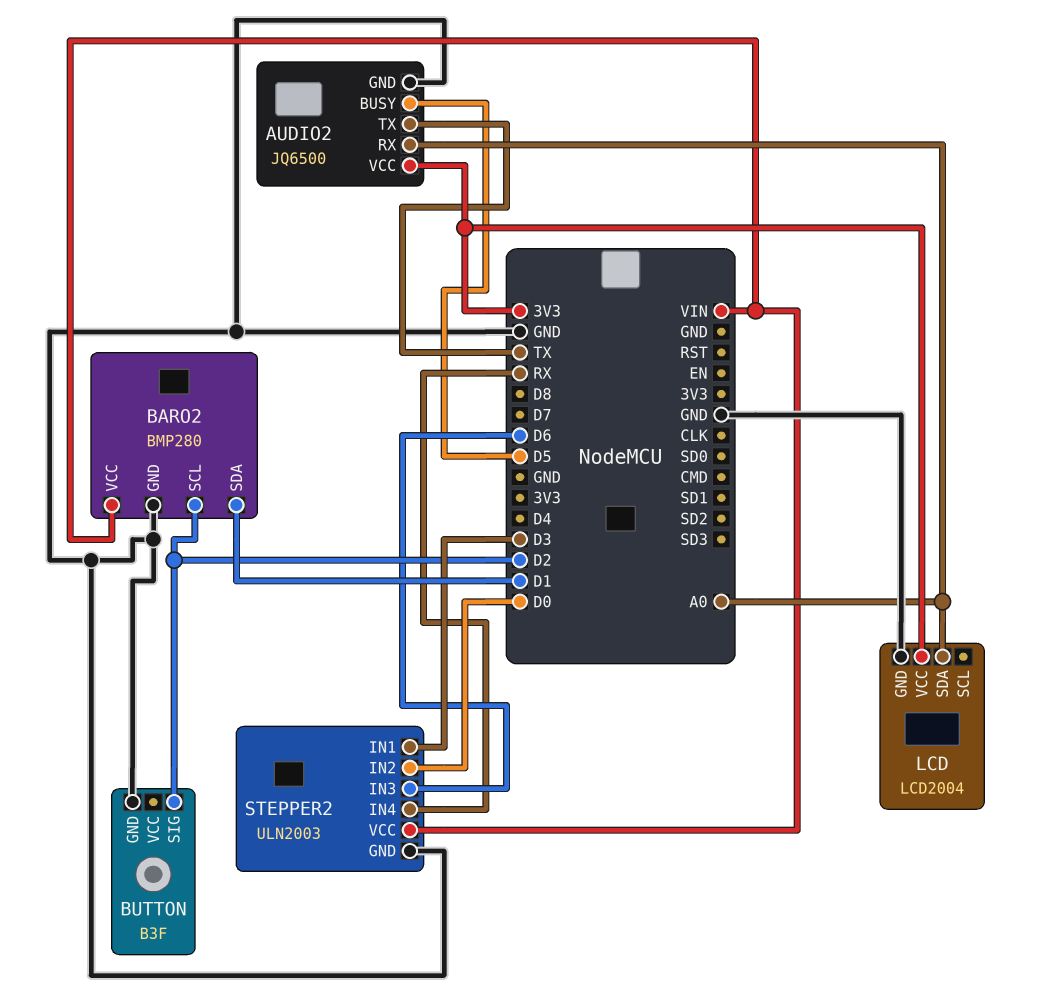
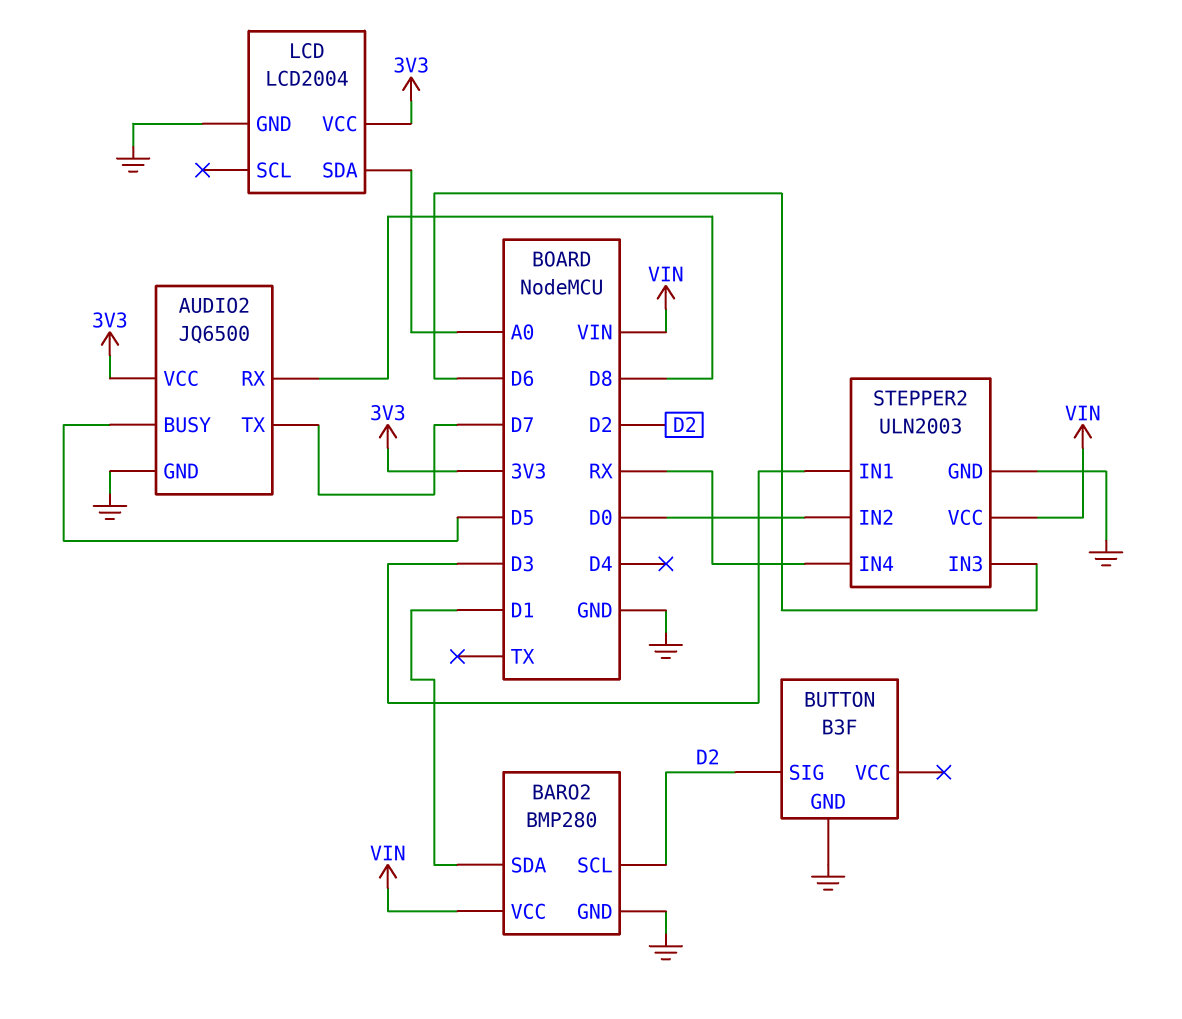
AUDIO2 pin RX: A0 -> D8
AUDIO2 pin TX: TX -> D7

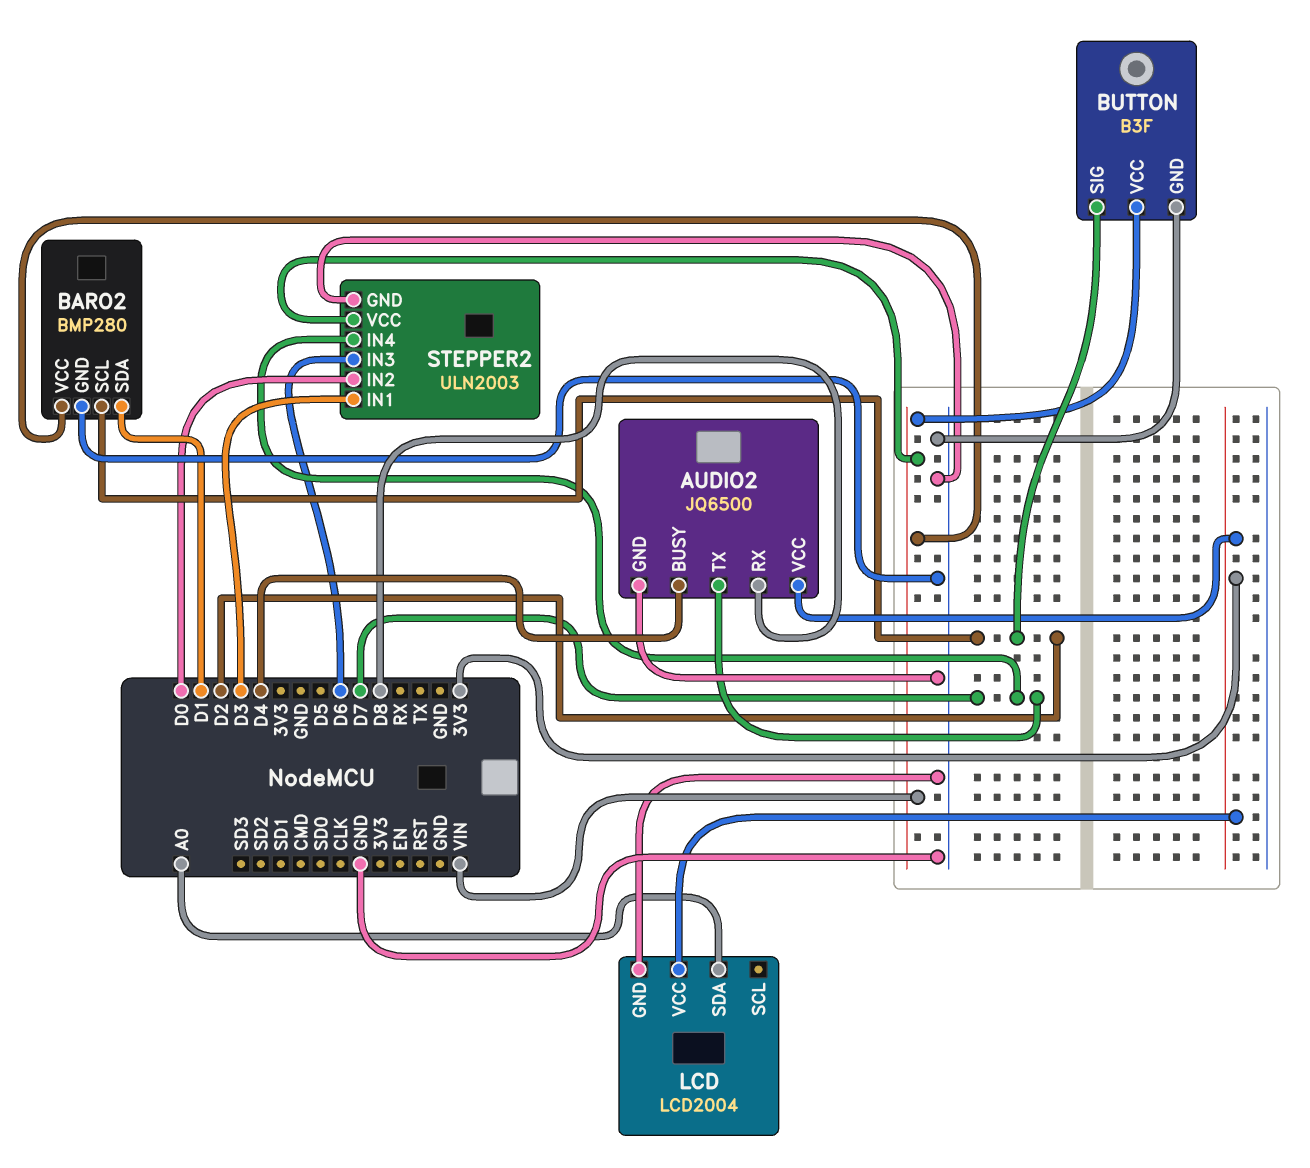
AUDIO2 pin BUSY: D5 -> D4
BUTTON pin VCC: none -> VIN
STEPPER2 pin IN4: RX -> D7

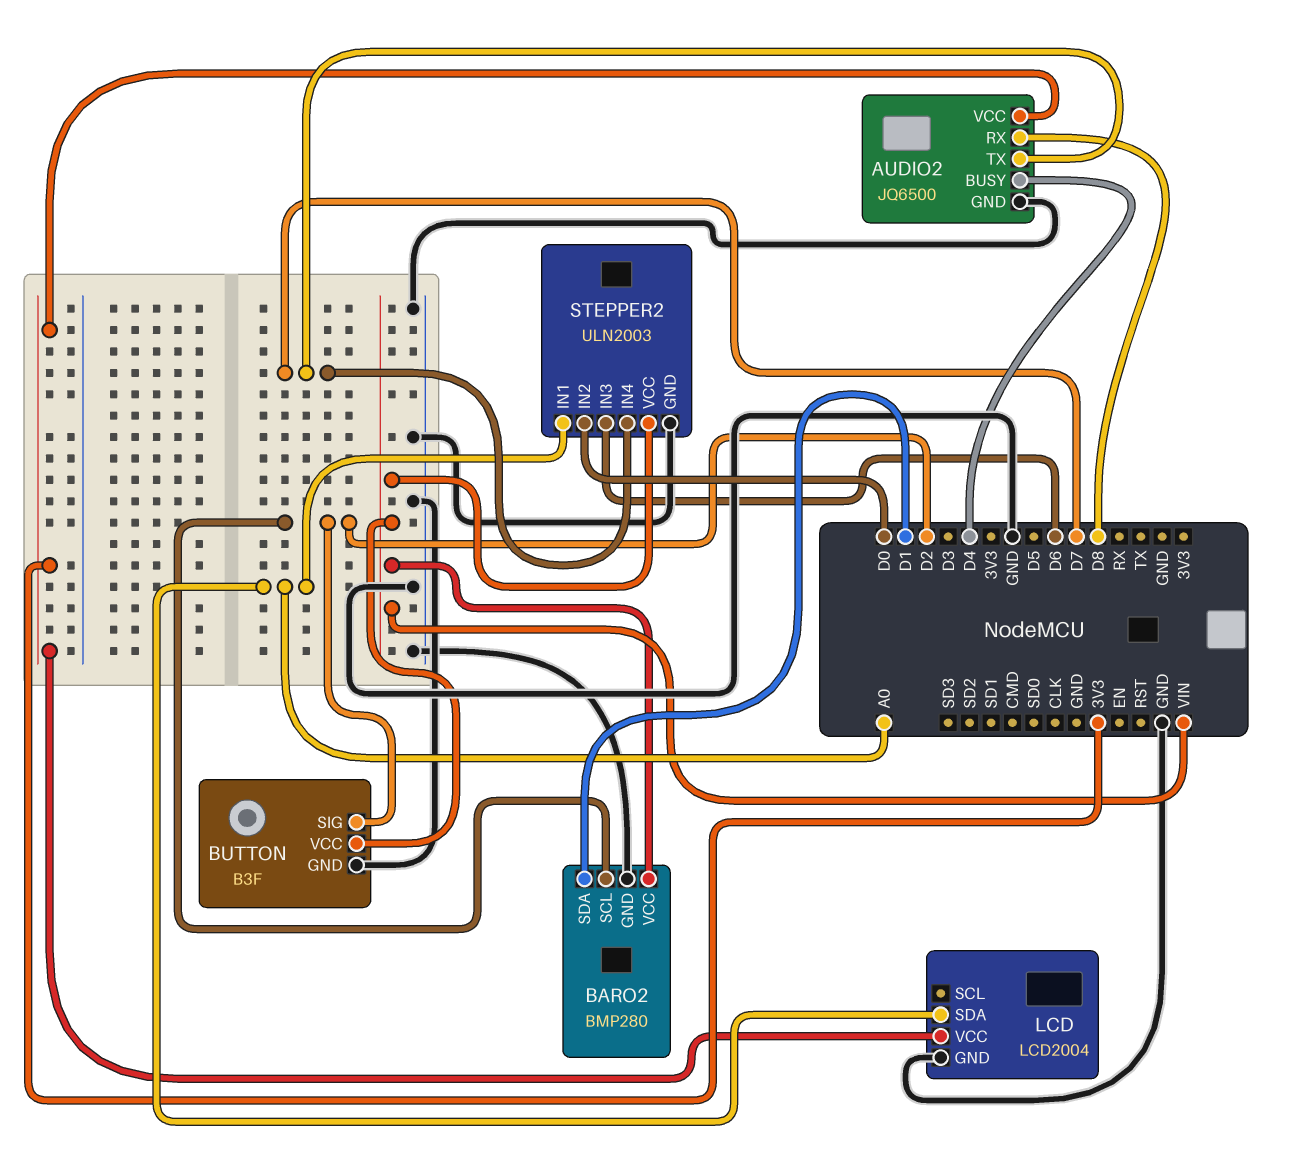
STEPPER2 pin IN1: D3 -> A0

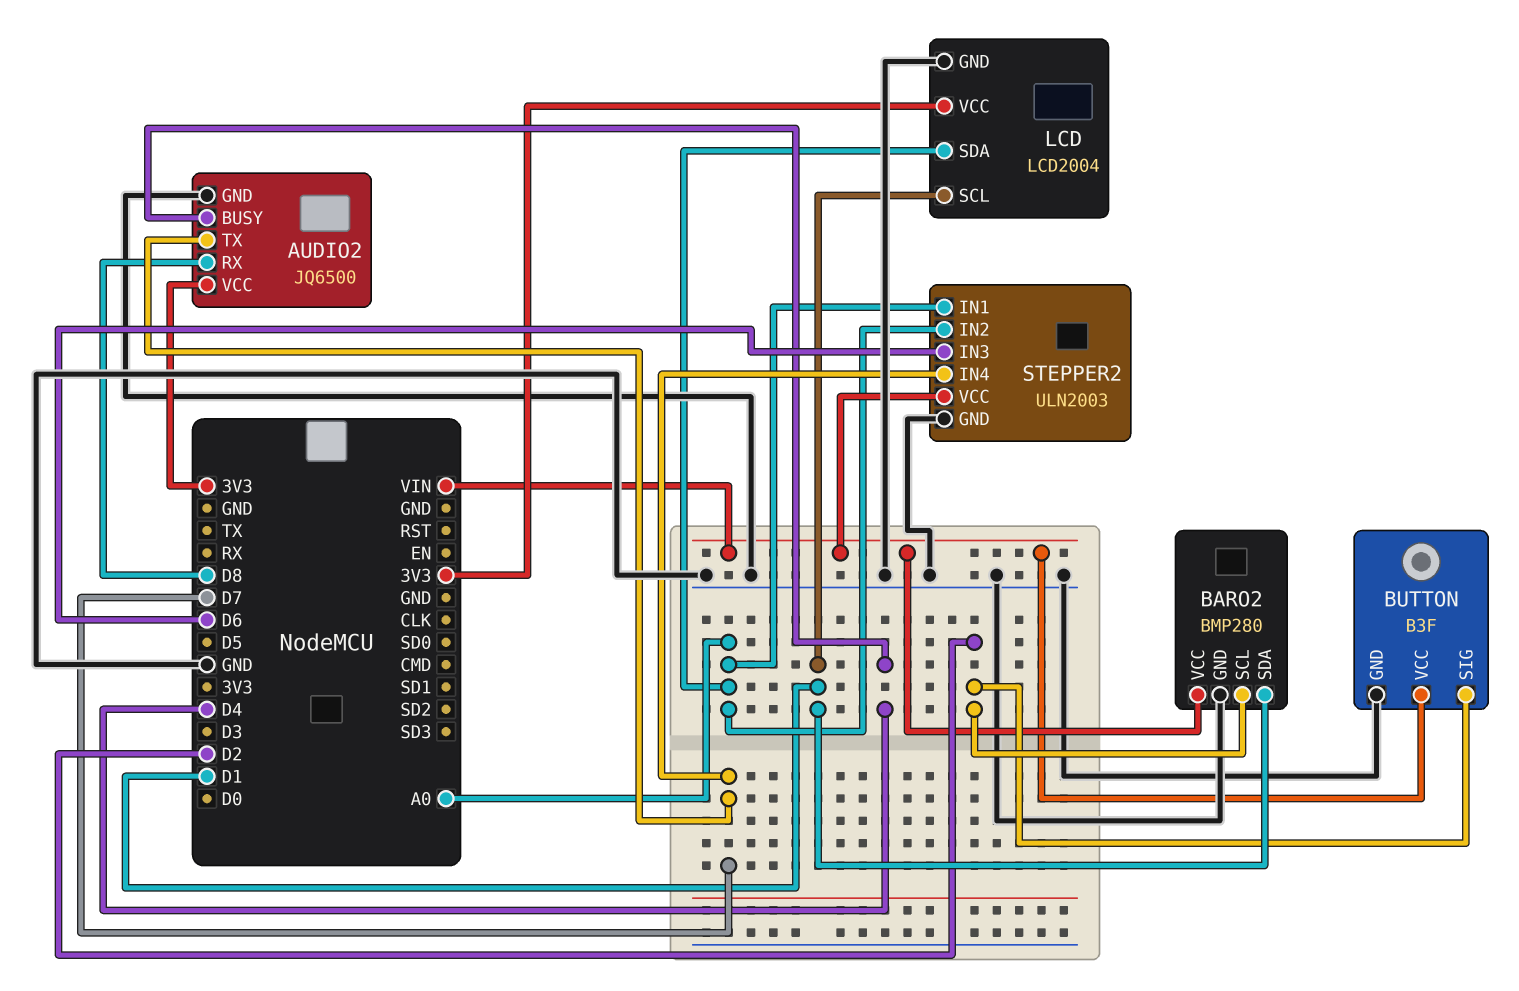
LCD pin SCL: none -> D1
STEPPER2 pin IN2: D0 -> A0

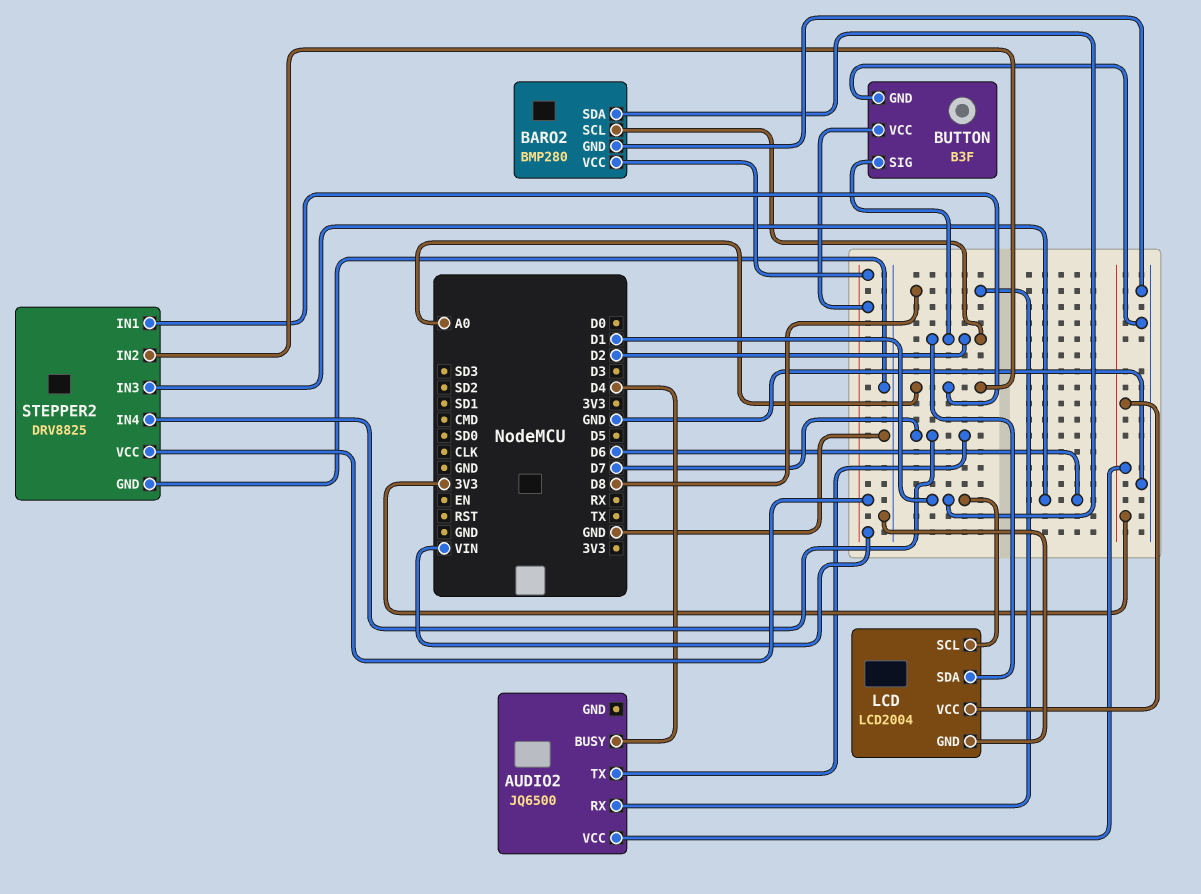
AUDIO2 pin GND: GND -> none
LCD pin SDA: A0 -> D2
STEPPER2: ULN2003 -> DRV8825

